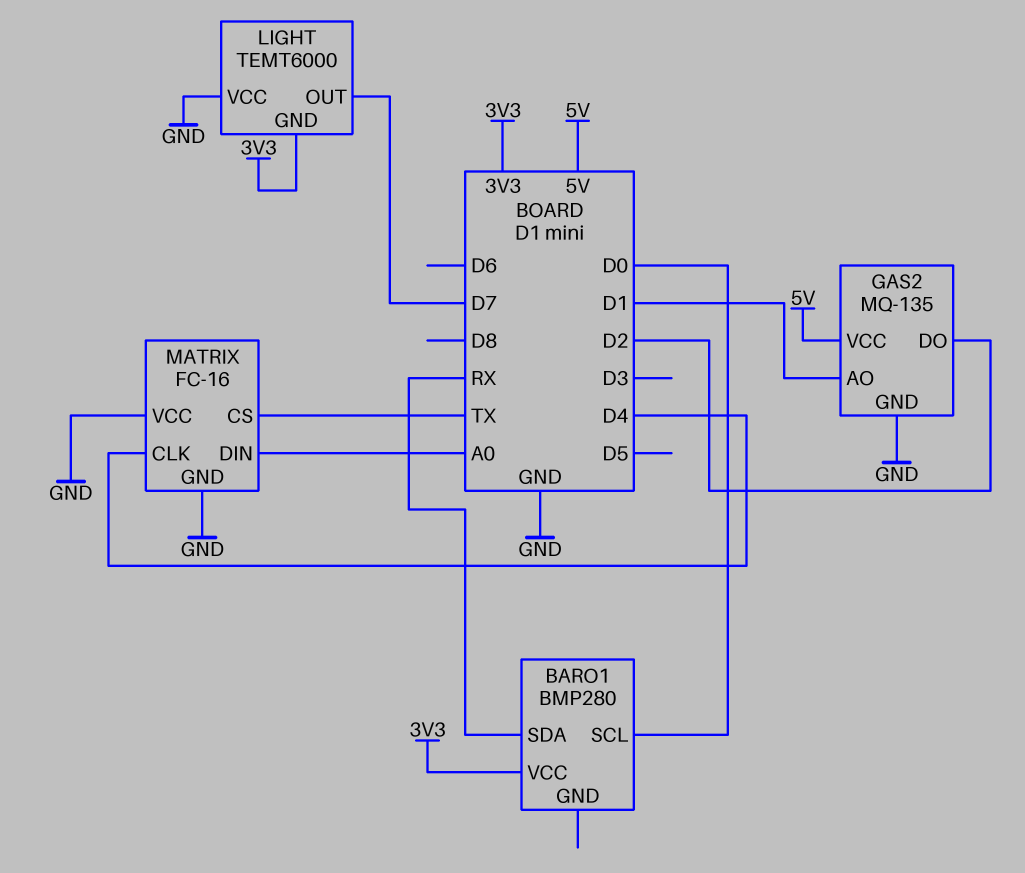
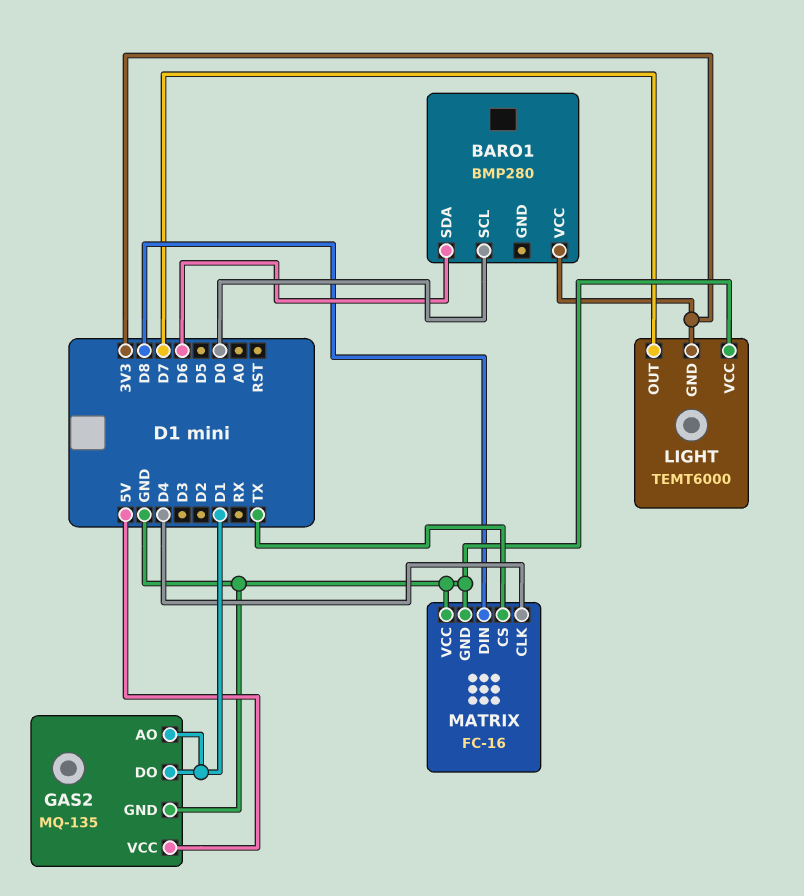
BARO1 pin SDA: RX -> D6
GAS2 pin DO: D2 -> D1
MATRIX pin DIN: A0 -> D8

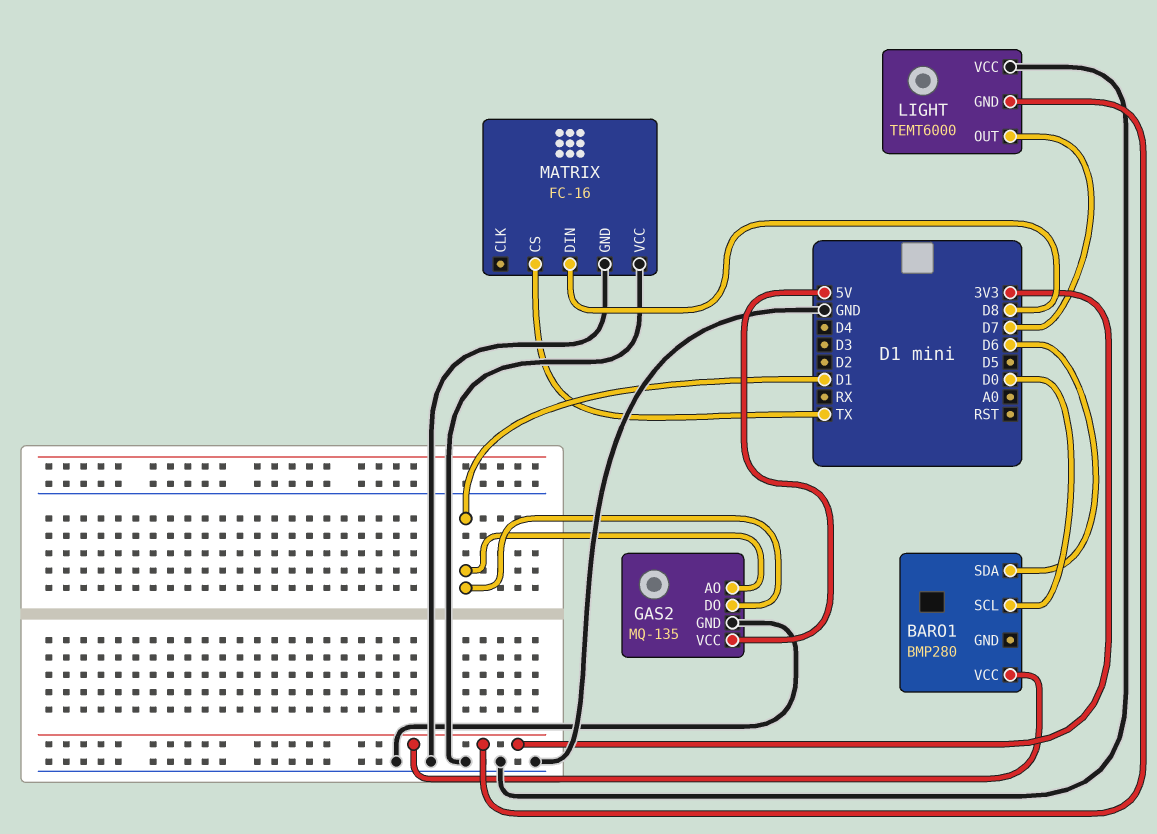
MATRIX pin CLK: D4 -> none

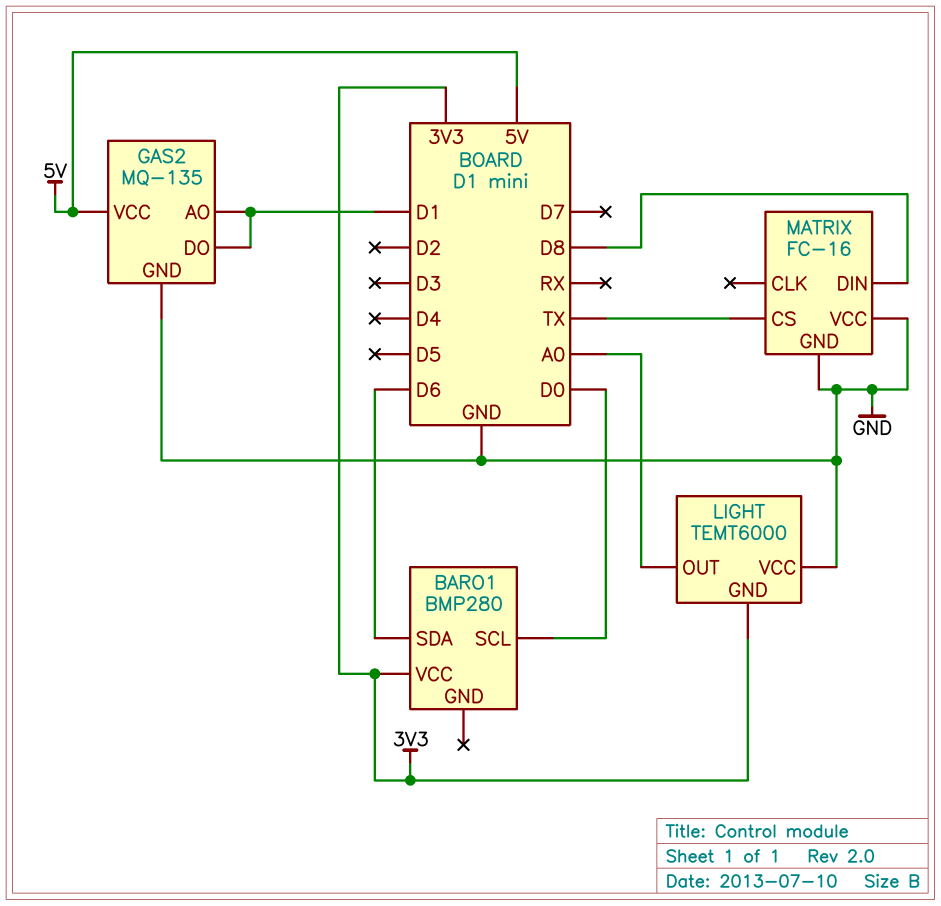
LIGHT pin OUT: D7 -> A0

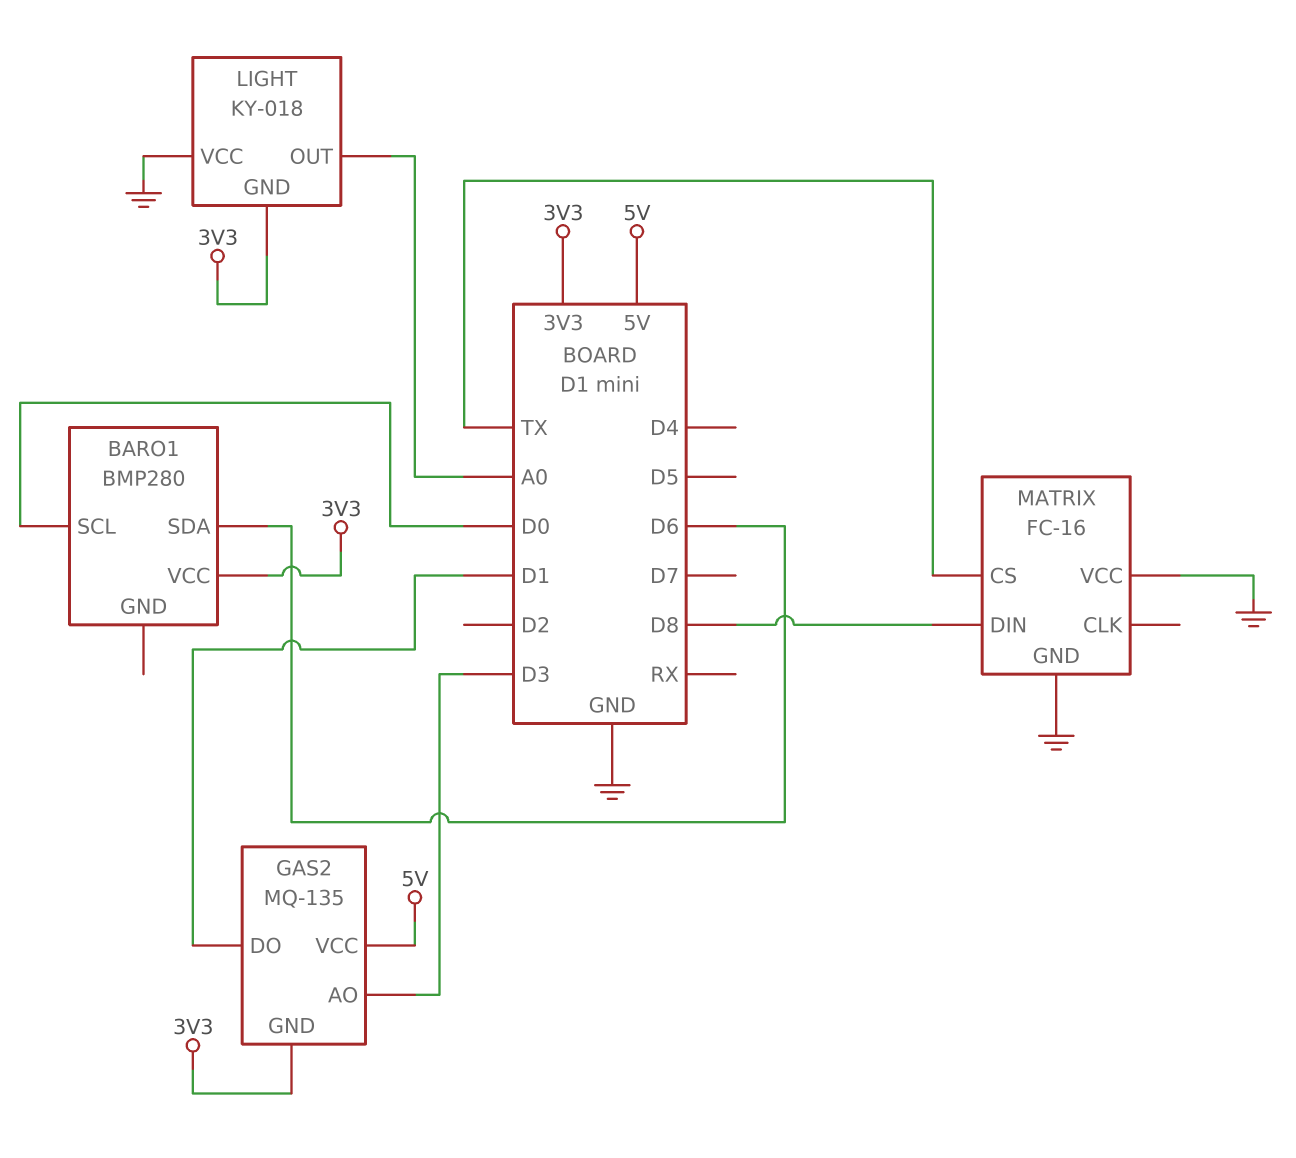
GAS2 pin AO: D1 -> D3
GAS2 pin GND: GND -> 3V3
LIGHT: TEMT6000 -> KY-018

